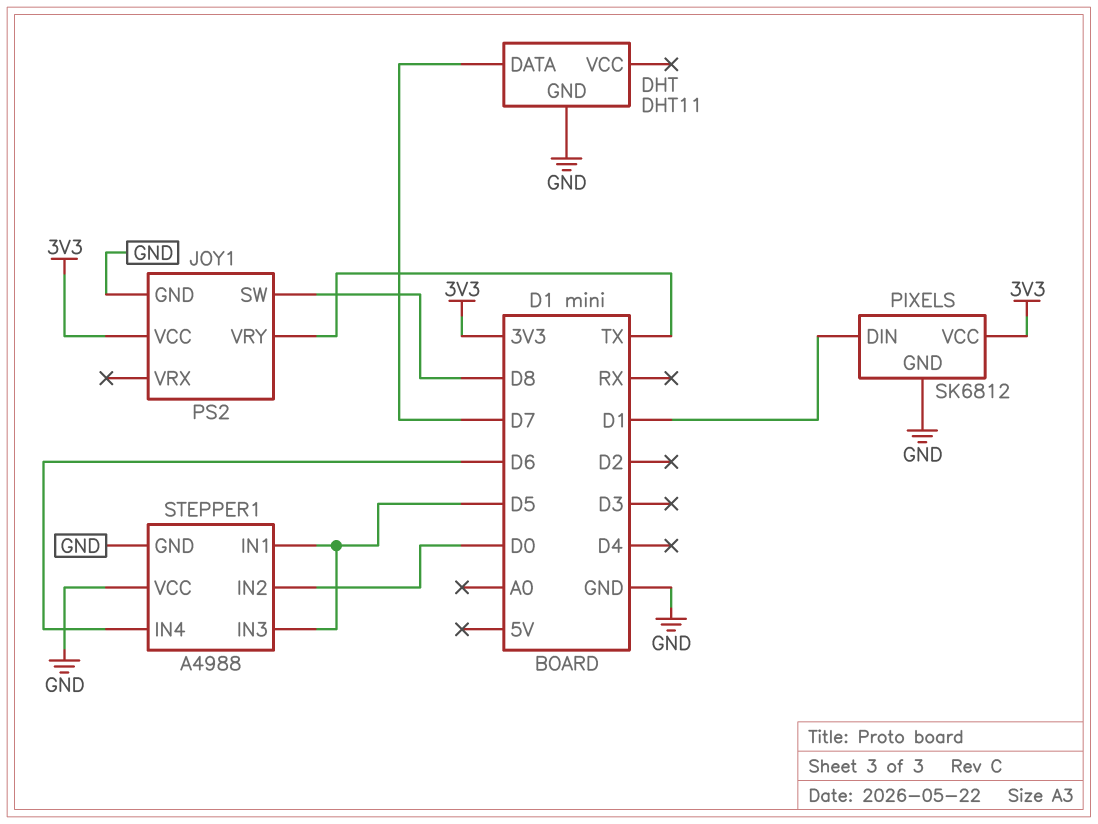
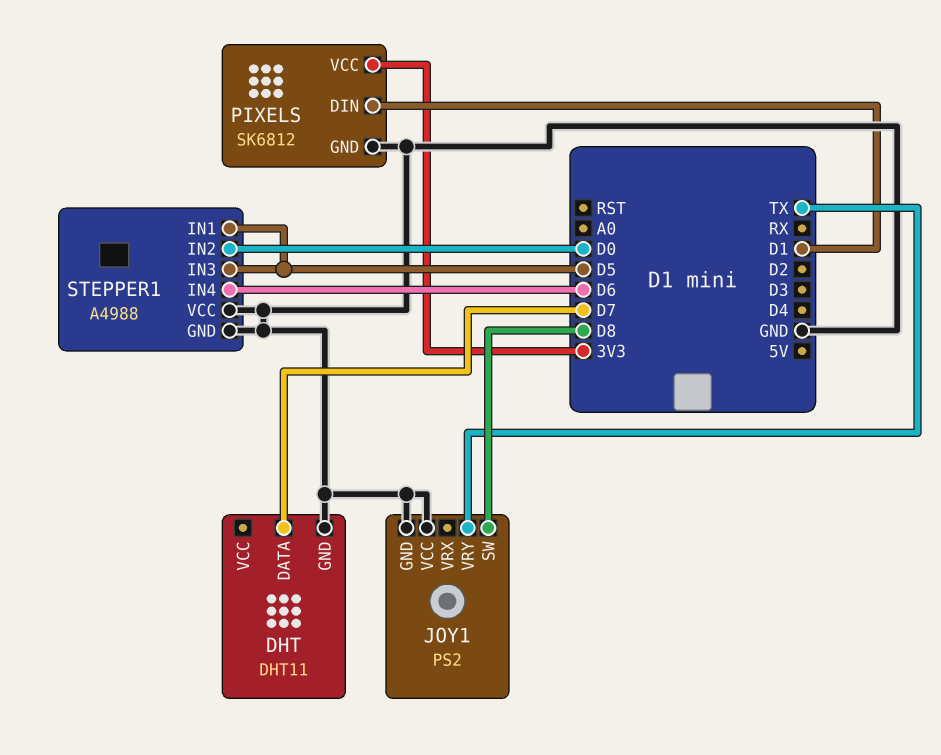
JOY1 pin VCC: 3V3 -> GND

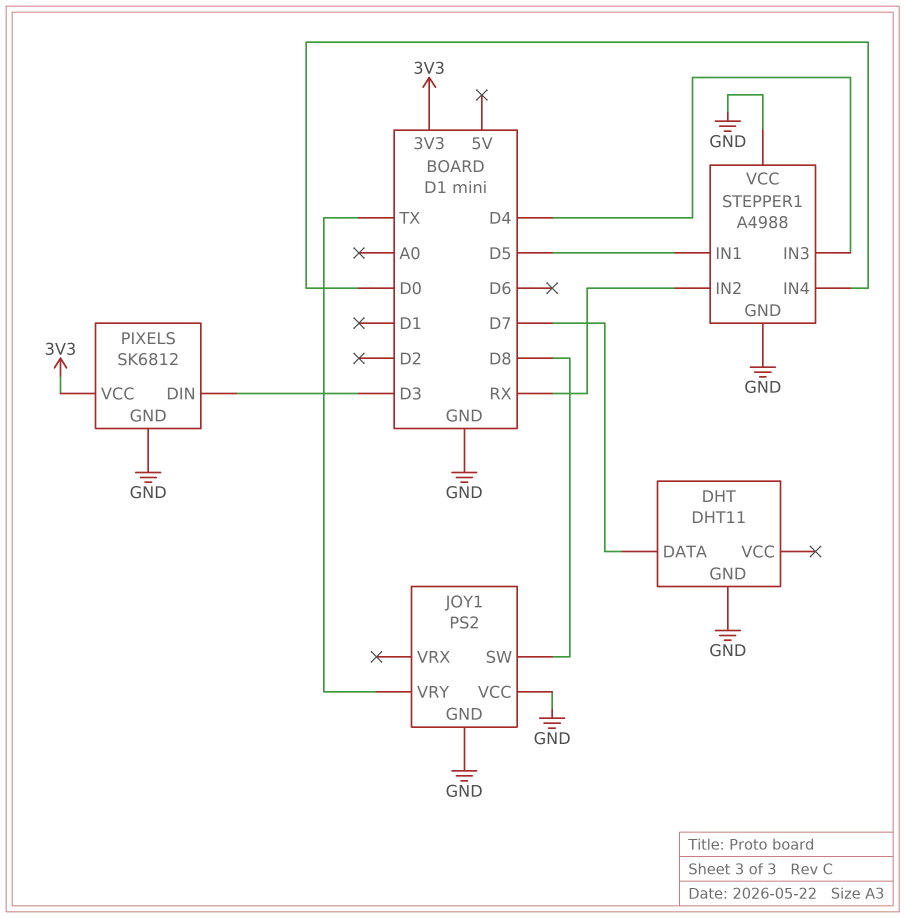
PIXELS pin DIN: D1 -> D3
STEPPER1 pin IN2: D0 -> RX
STEPPER1 pin IN3: D5 -> D4
STEPPER1 pin IN4: D6 -> D0

